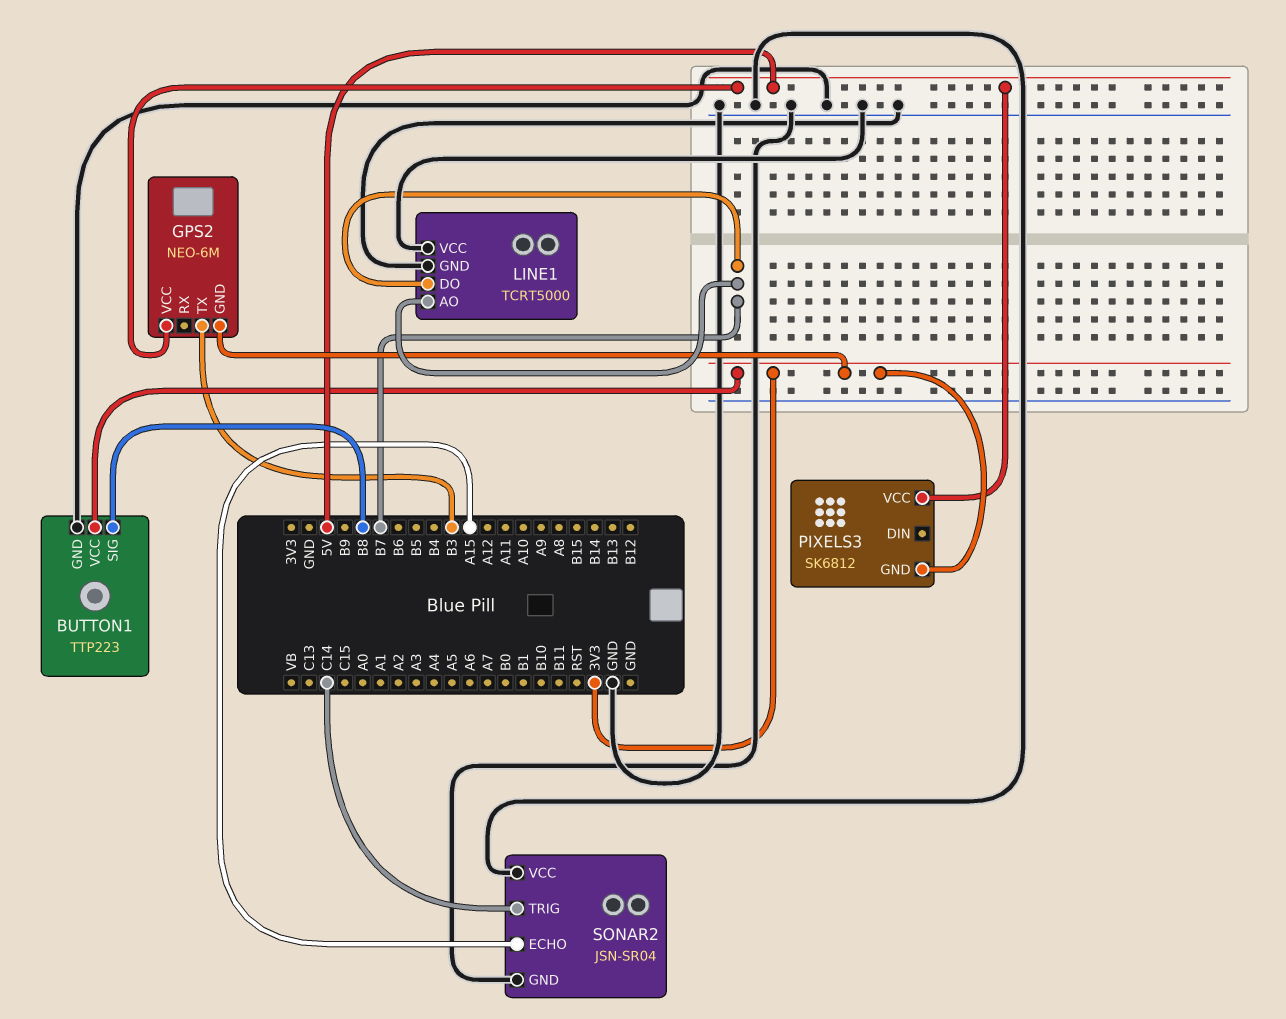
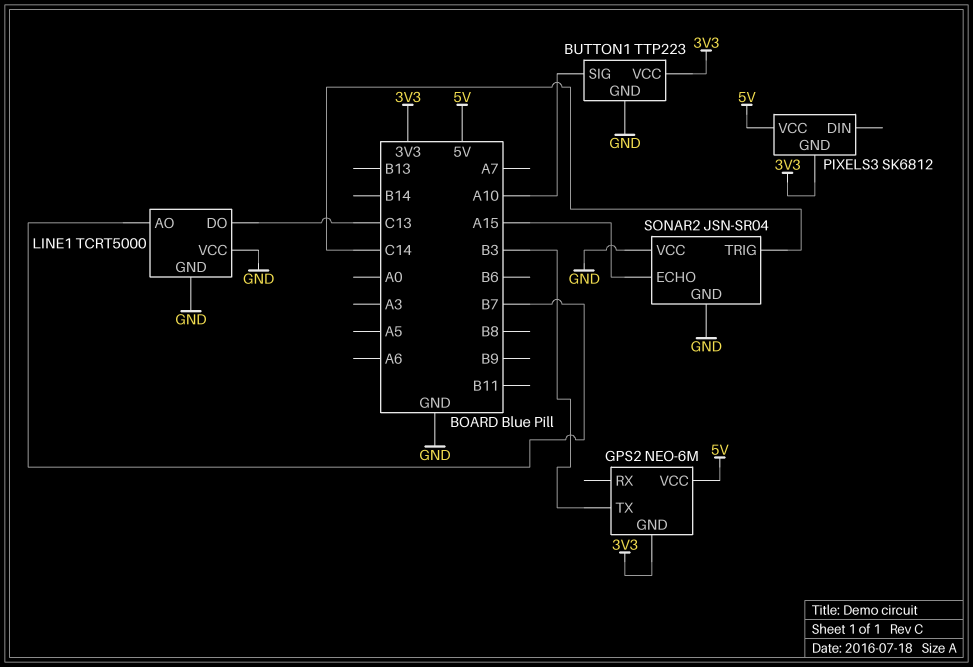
BUTTON1 pin SIG: B8 -> A10
LINE1 pin DO: B7 -> C13

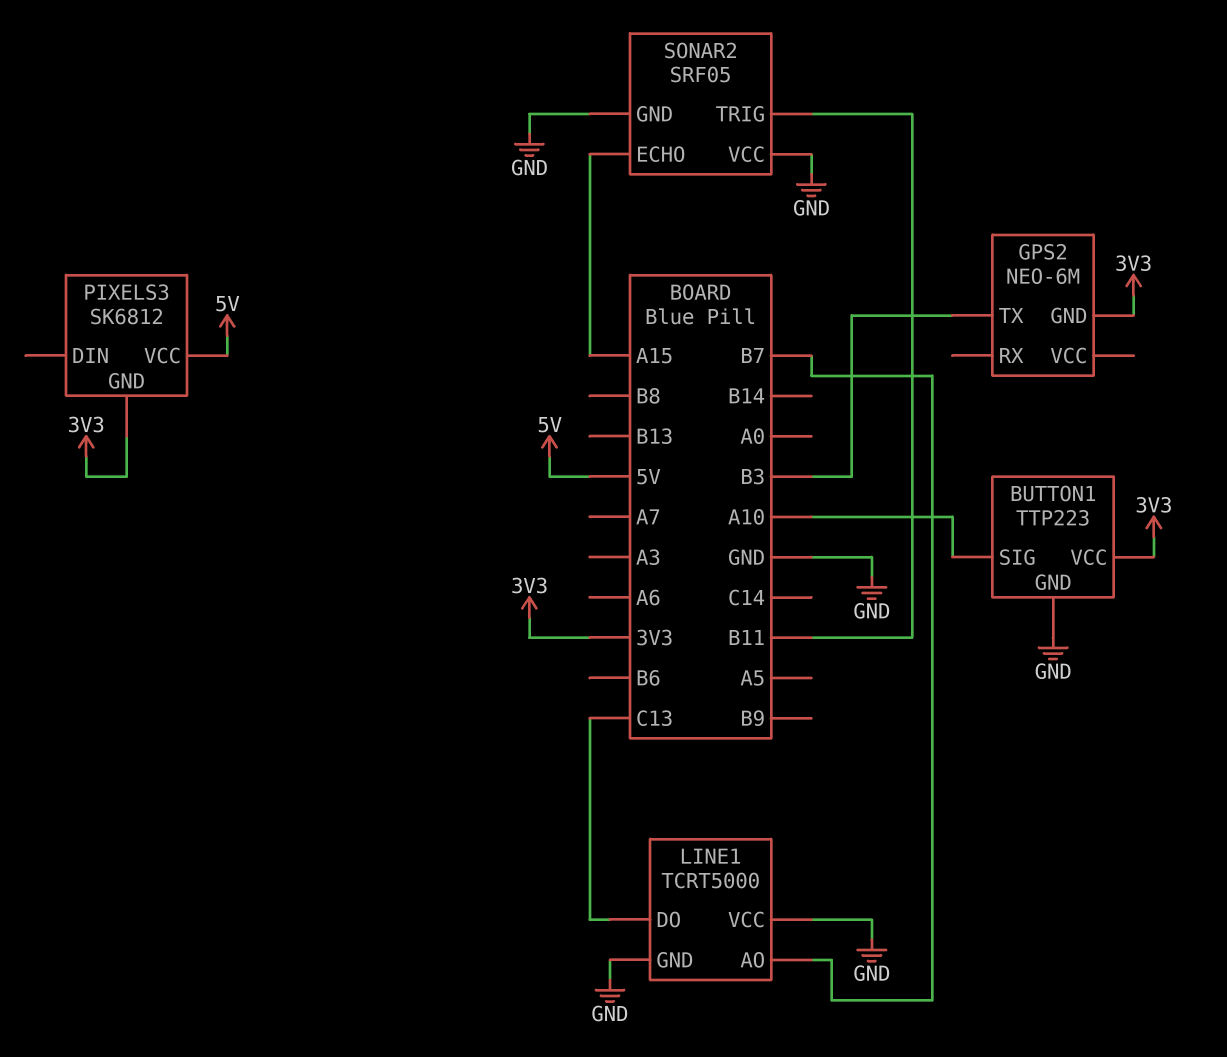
GPS2 pin VCC: 5V -> none
SONAR2: JSN-SR04 -> SRF05
SONAR2 pin TRIG: C14 -> B11

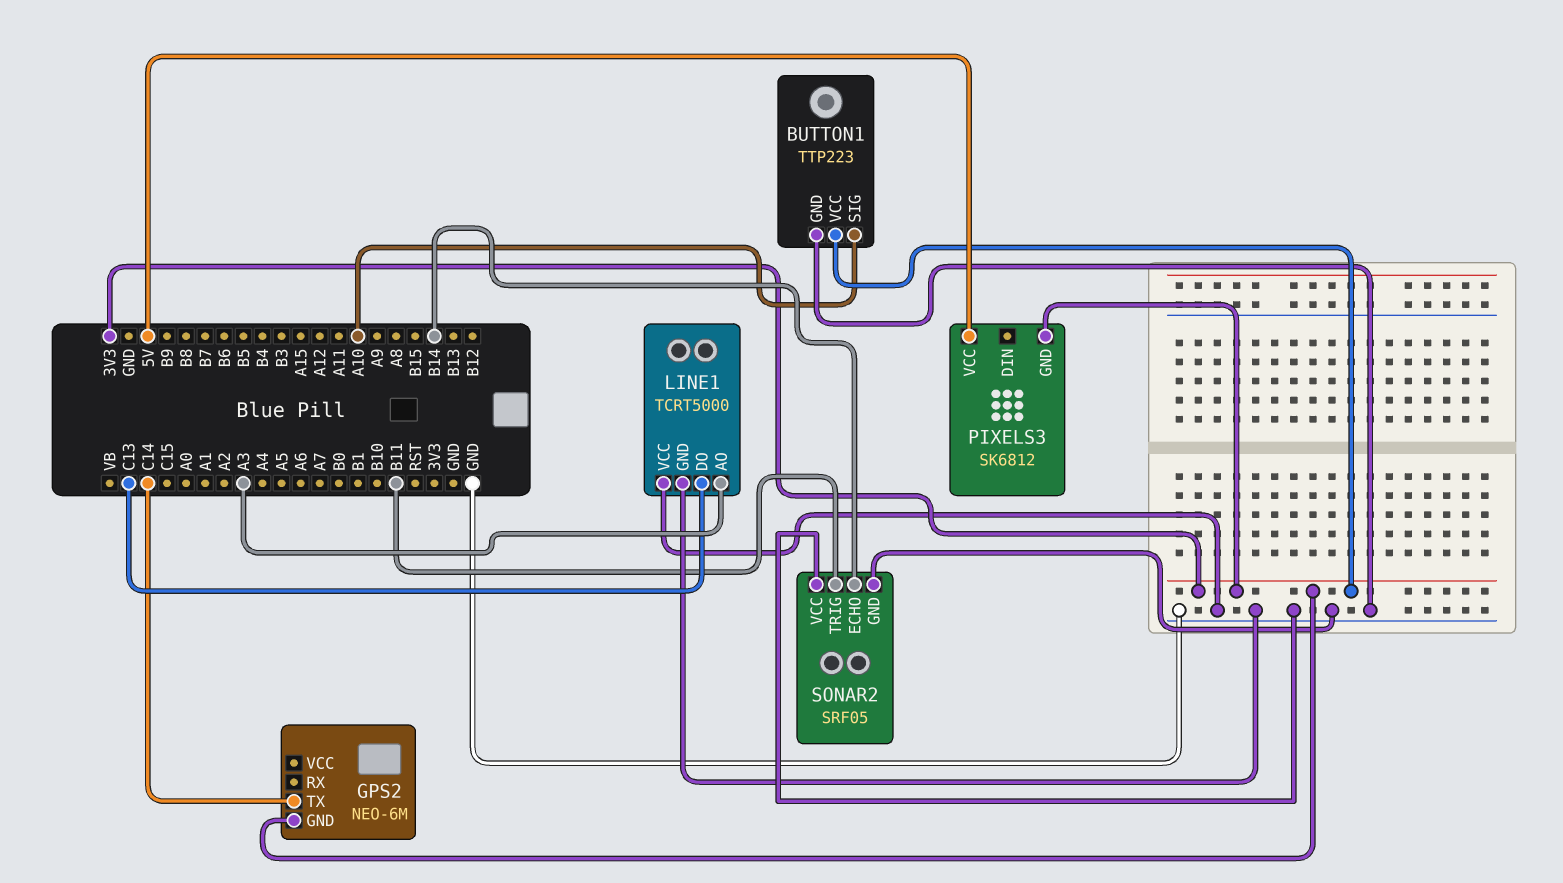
GPS2 pin TX: B3 -> C14
LINE1 pin AO: B7 -> A3
SONAR2 pin ECHO: A15 -> B14

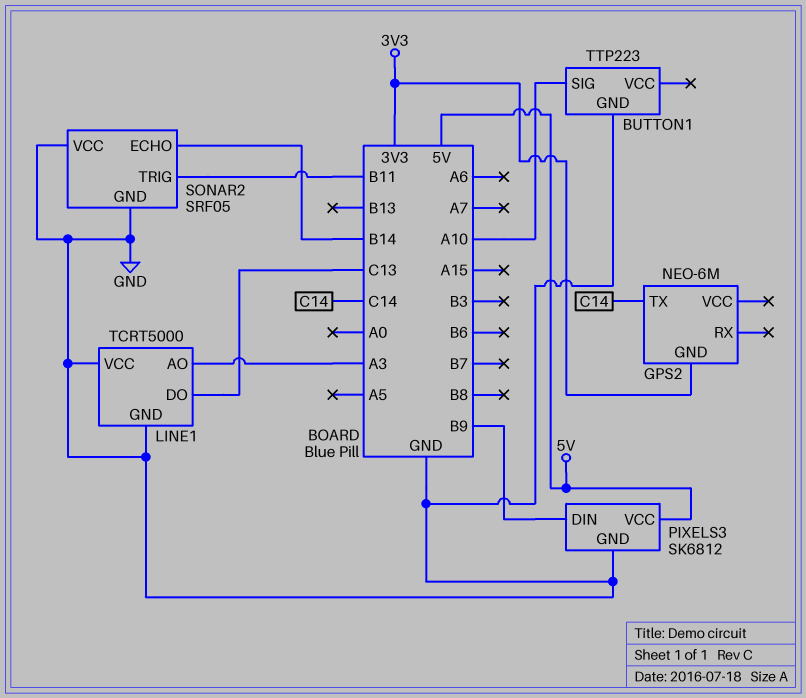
BUTTON1 pin VCC: 3V3 -> none
PIXELS3 pin DIN: none -> B9
PIXELS3 pin GND: 3V3 -> GND

